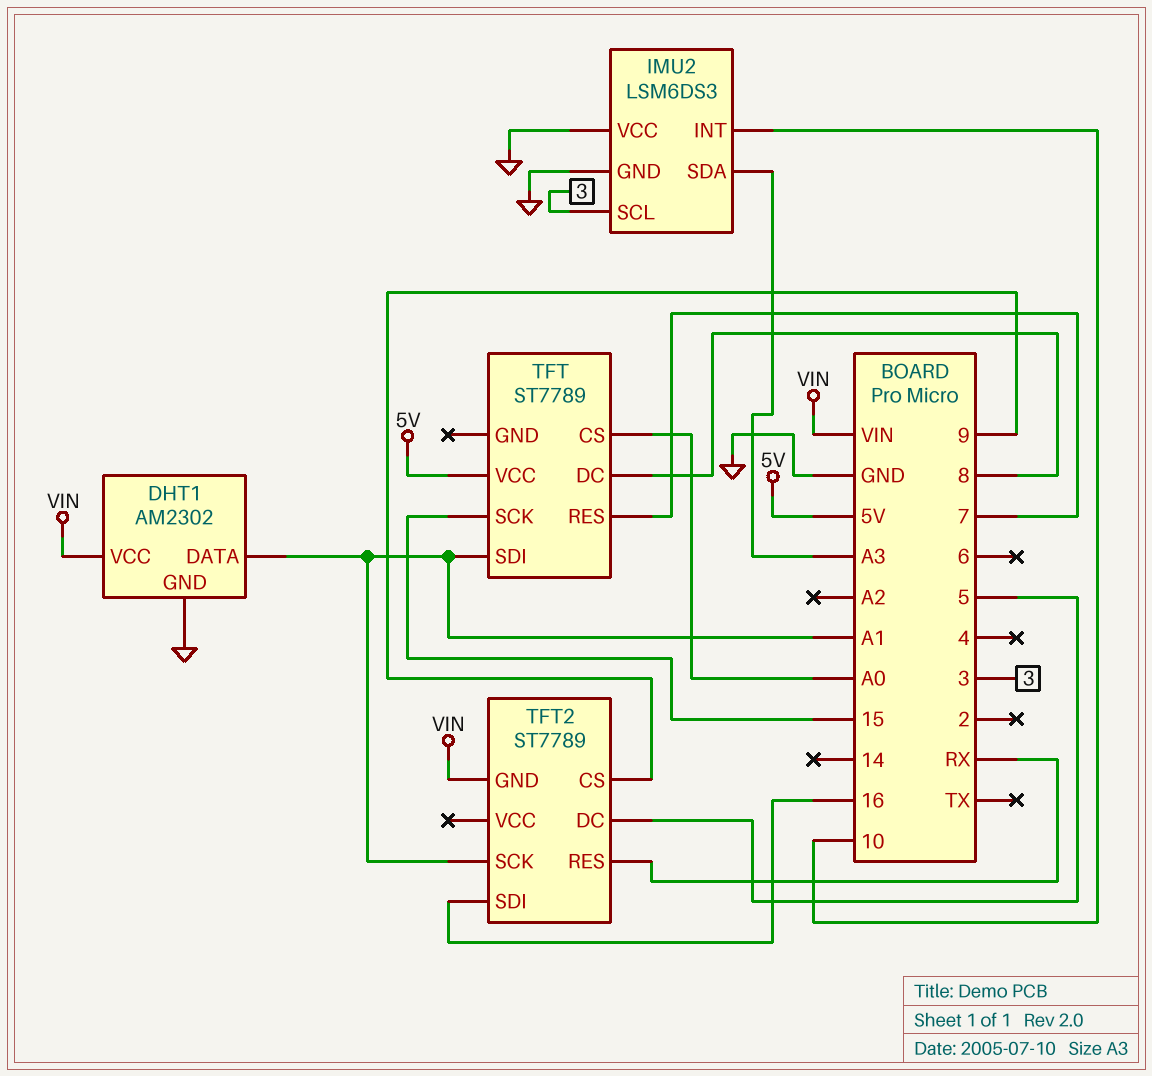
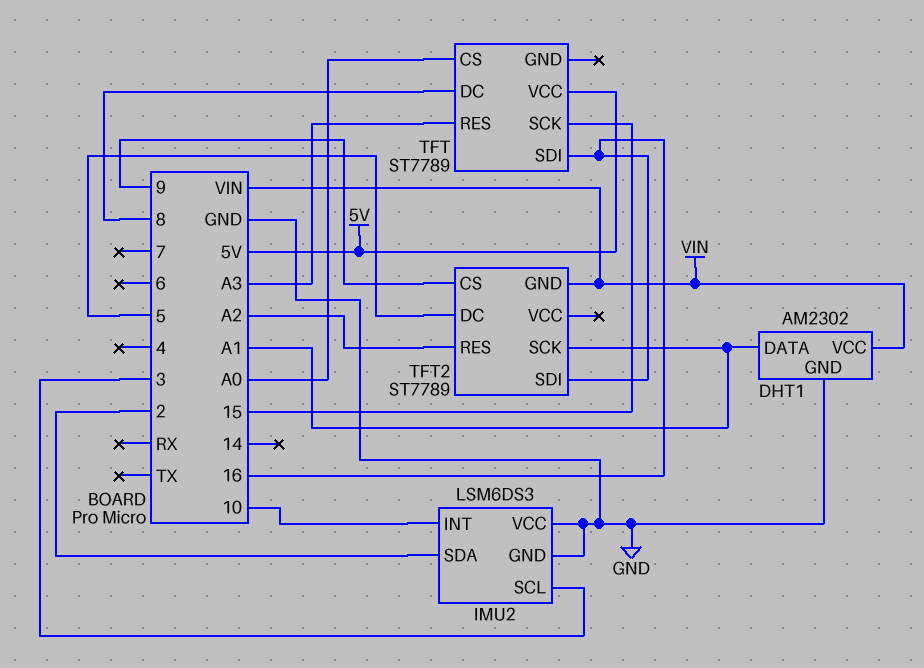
IMU2 pin SDA: A3 -> 2
TFT pin RES: 7 -> A3
TFT pin SDI: A1 -> 16
TFT2 pin RES: RX -> A2

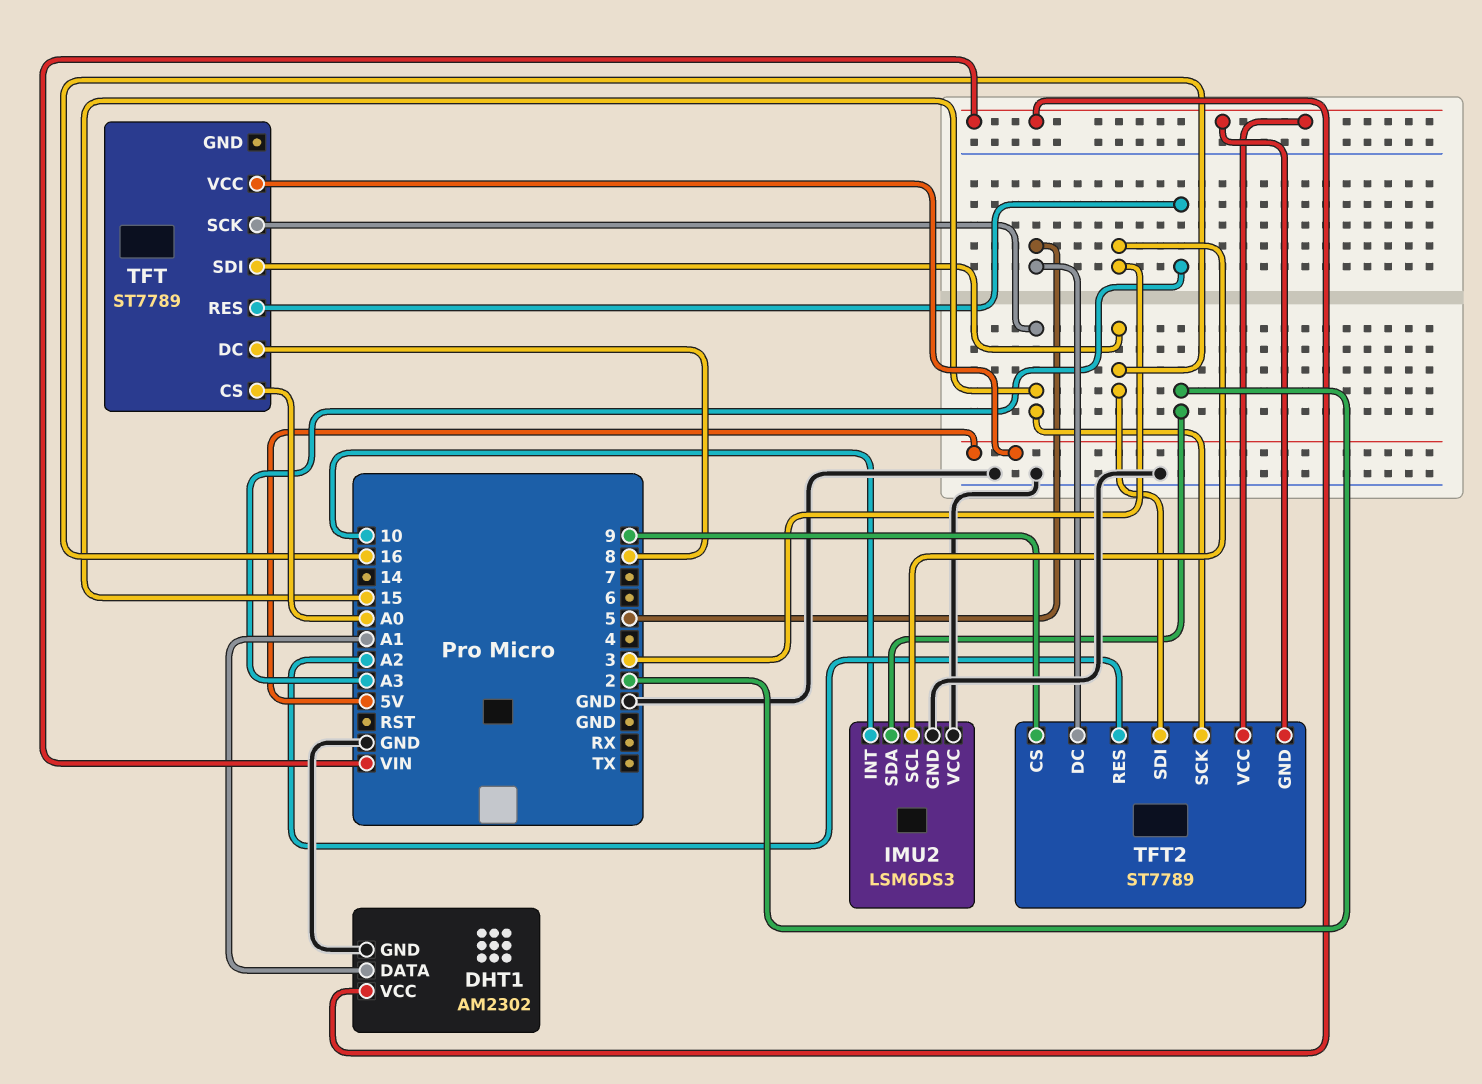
TFT2 pin SCK: A1 -> 15
TFT2 pin VCC: none -> VIN

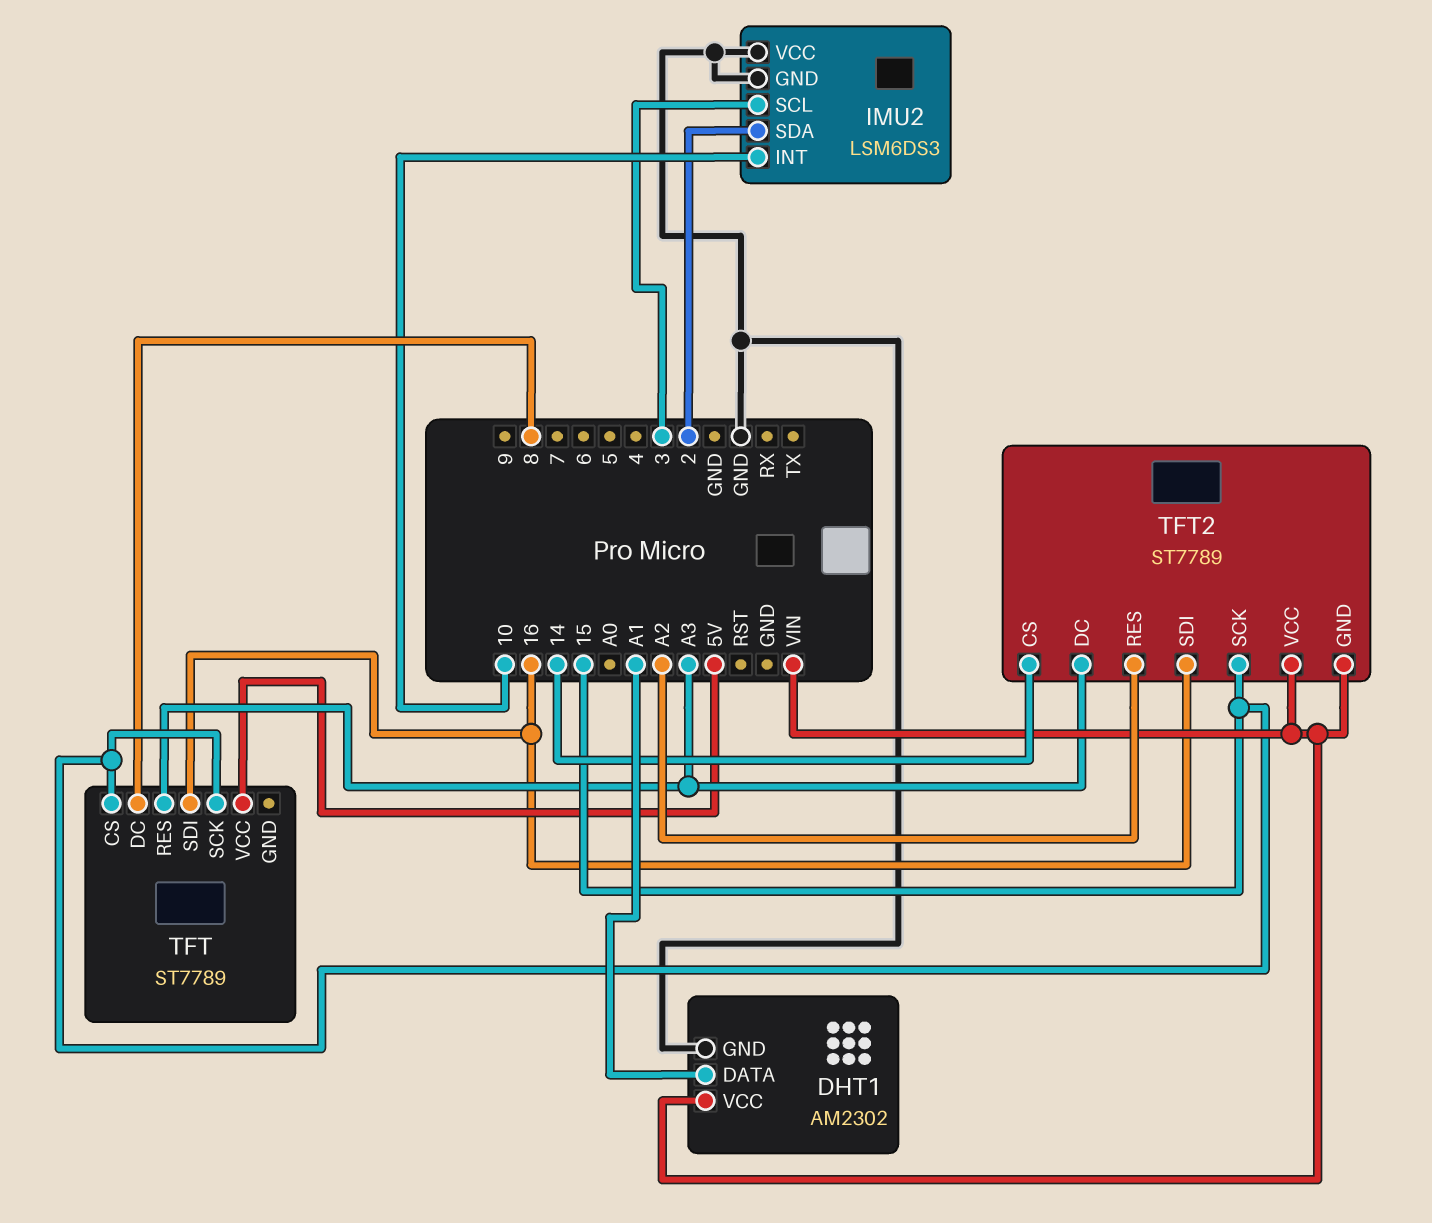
TFT pin CS: A0 -> 15
TFT2 pin CS: 9 -> 14
TFT2 pin DC: 5 -> A3

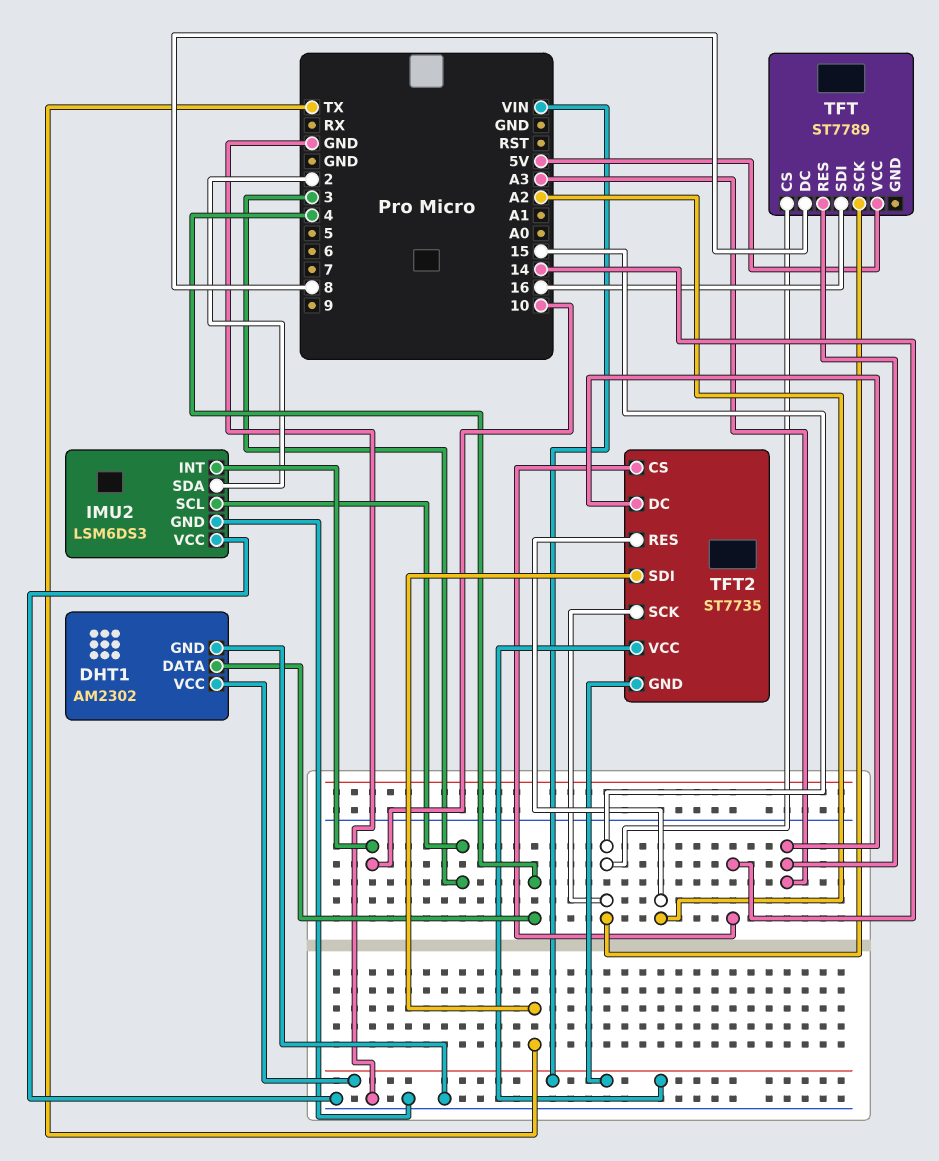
DHT1 pin DATA: A1 -> 4
TFT2: ST7789 -> ST7735
TFT2 pin SDI: 16 -> TX

